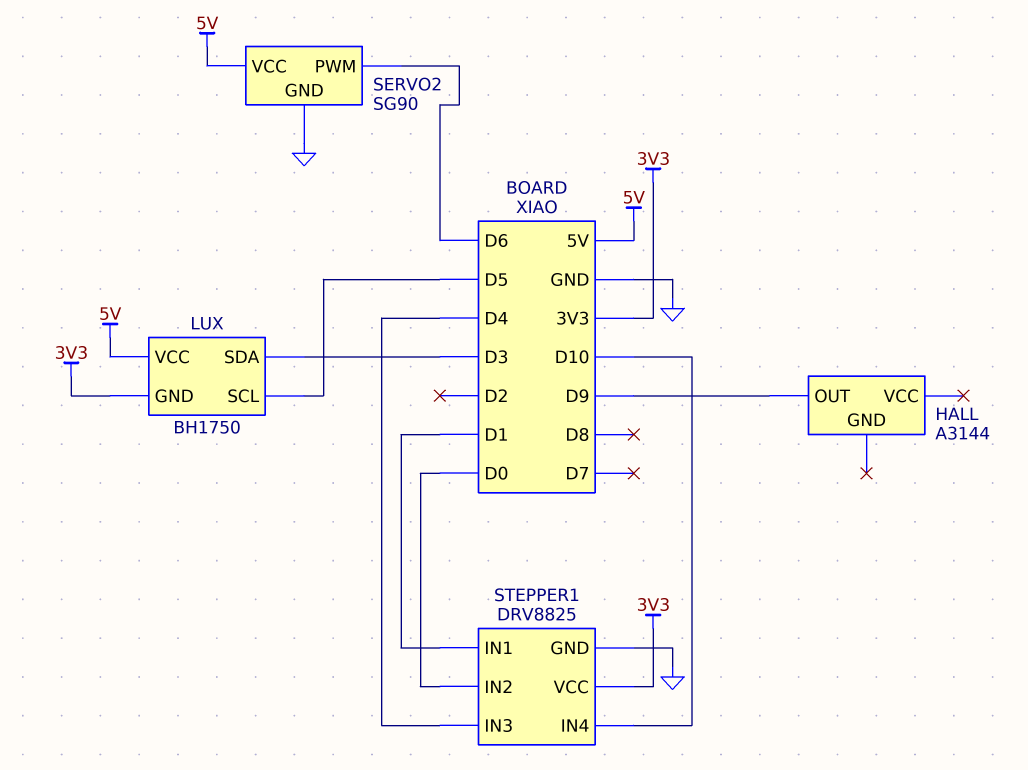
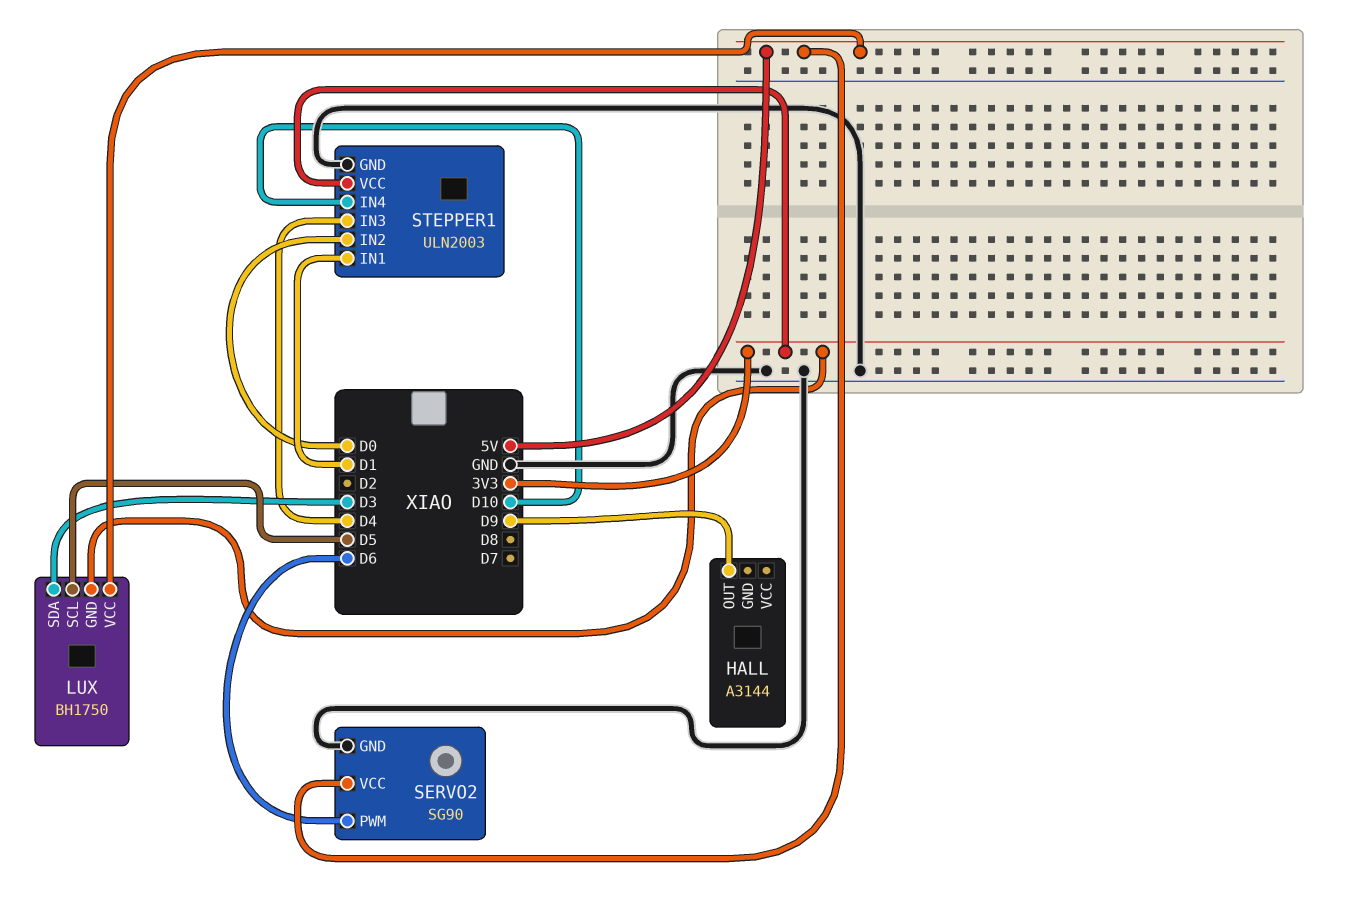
STEPPER1: DRV8825 -> ULN2003

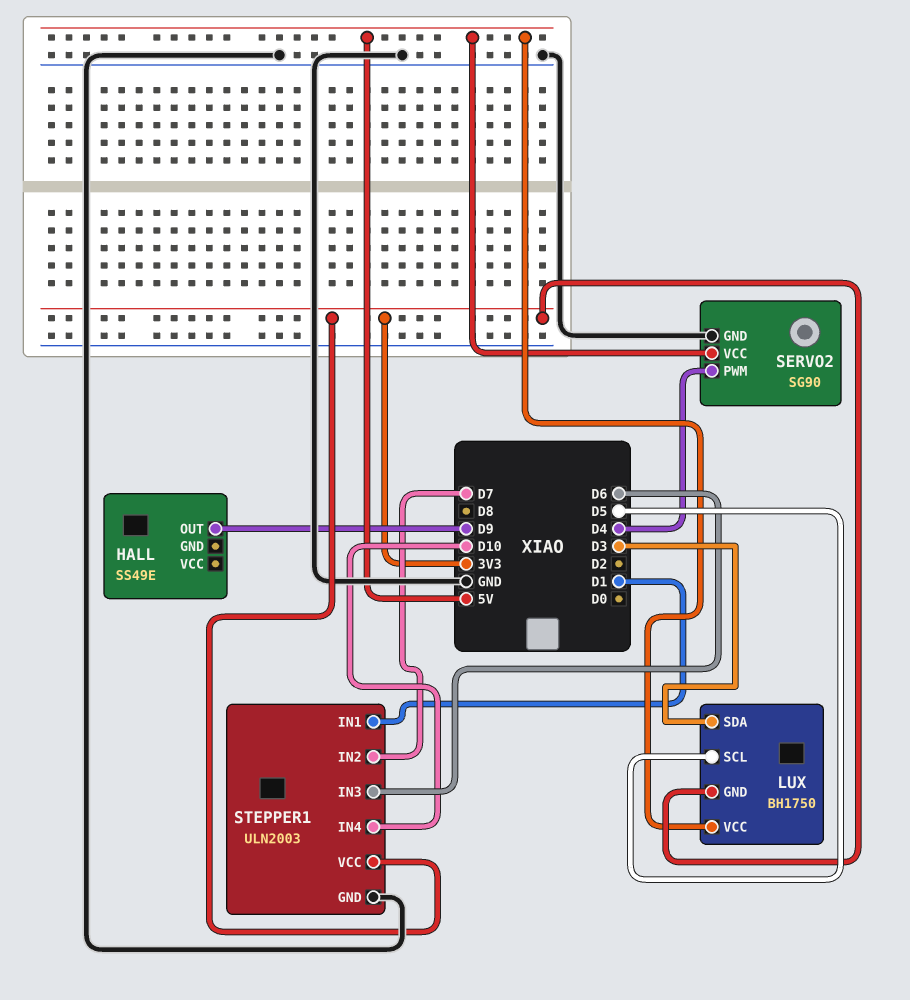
HALL: A3144 -> SS49E
SERVO2 pin PWM: D6 -> D4
STEPPER1 pin IN2: D0 -> D7
STEPPER1 pin IN3: D4 -> D6

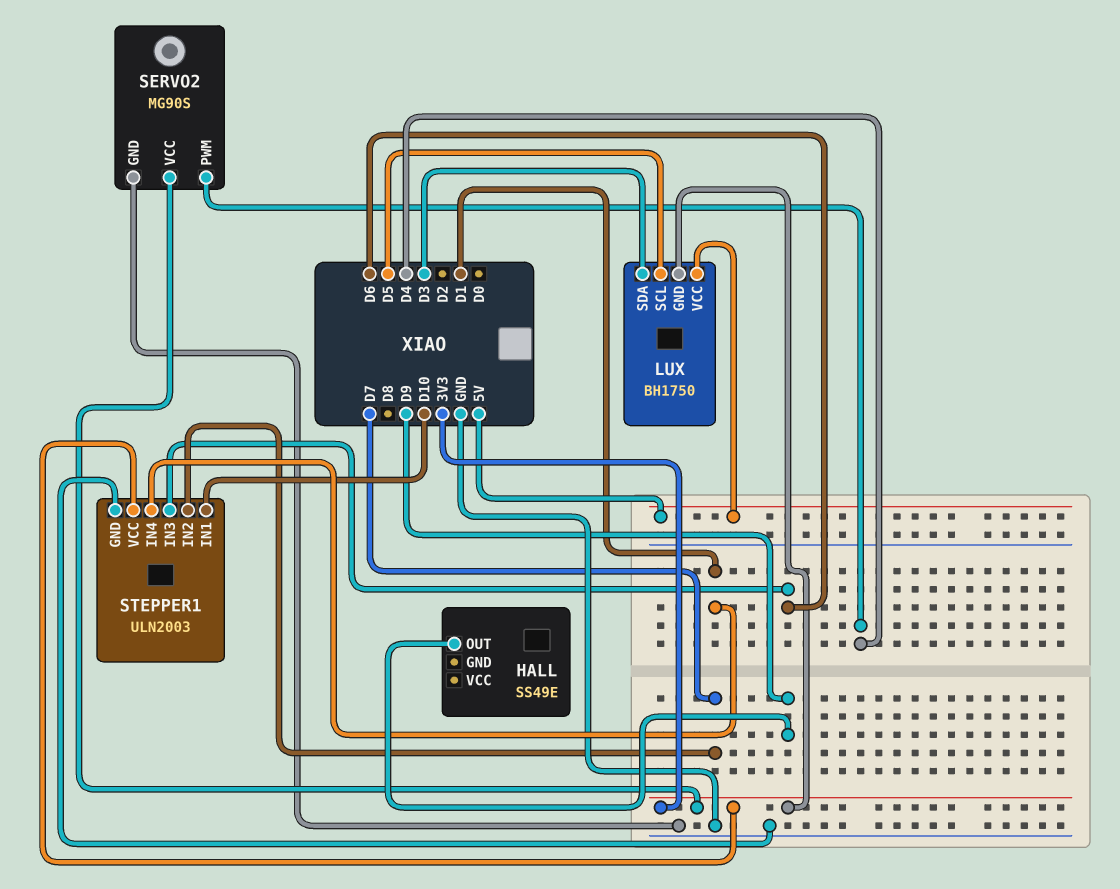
SERVO2: SG90 -> MG90S
SERVO2 pin VCC: 5V -> 3V3
STEPPER1 pin IN1: D1 -> D10
STEPPER1 pin IN4: D10 -> D1

